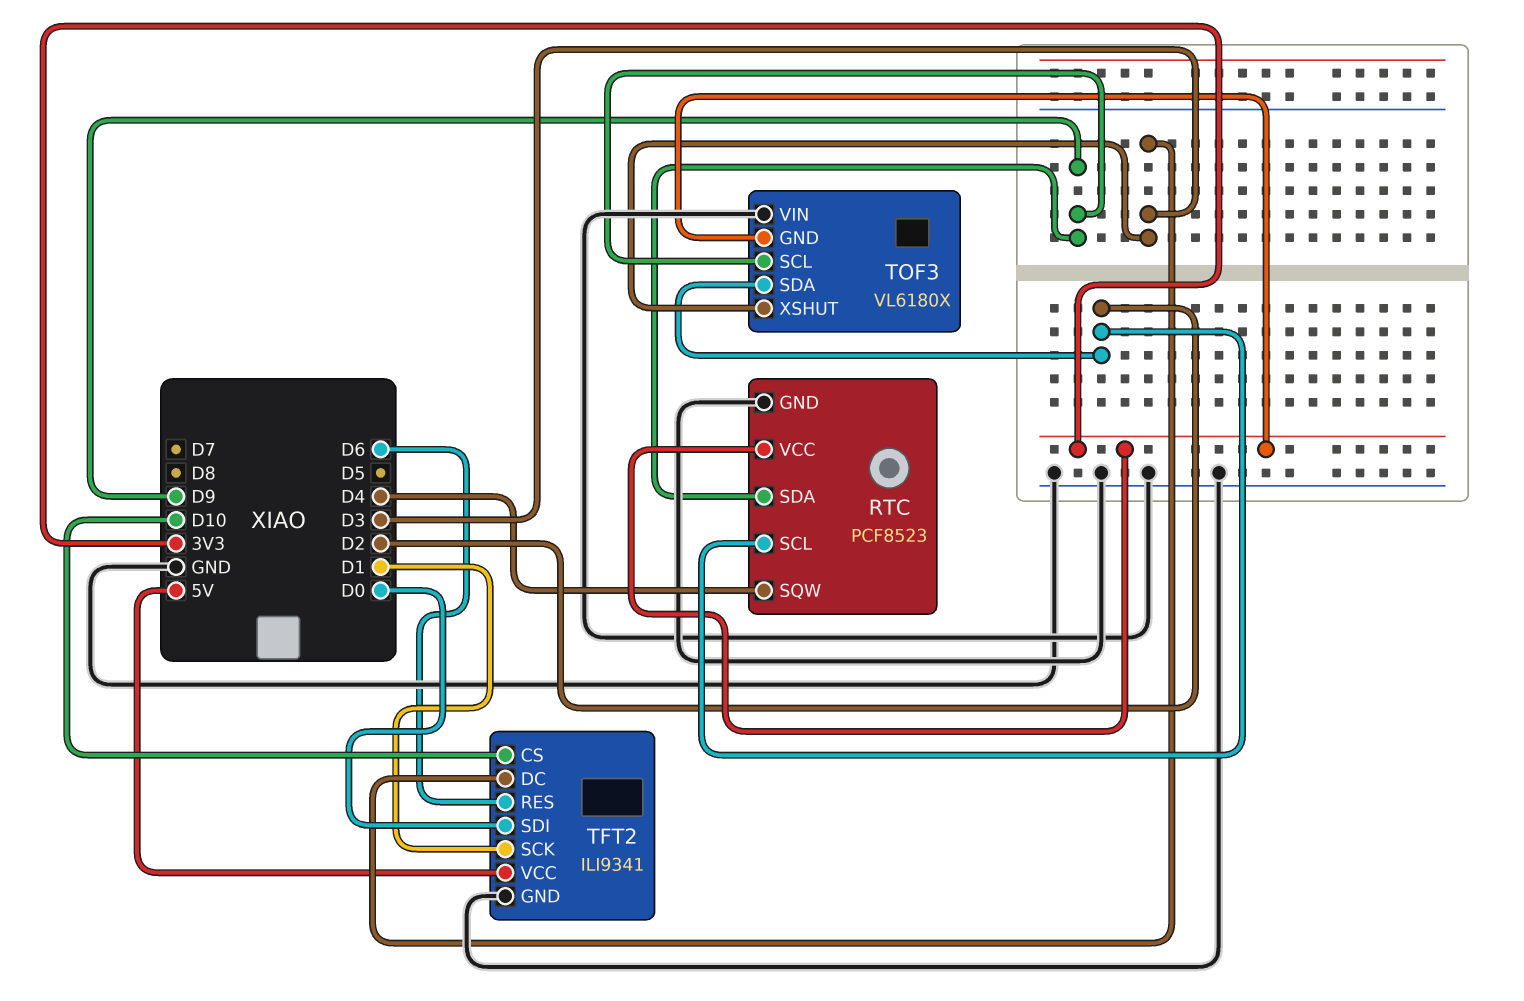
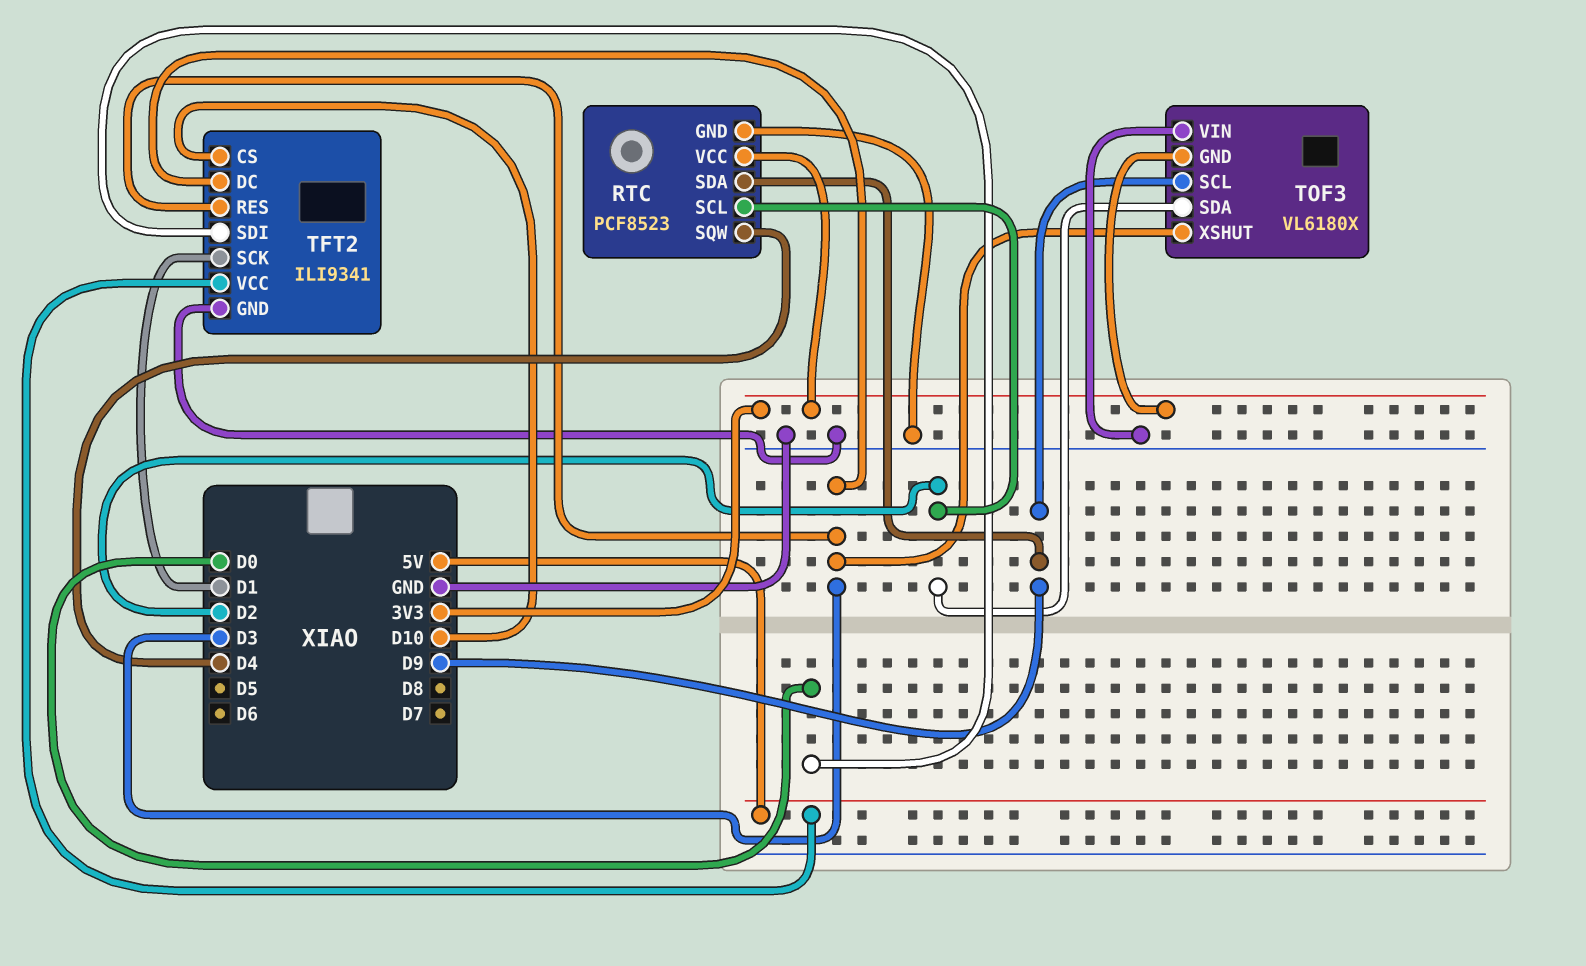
TFT2 pin RES: D6 -> D3

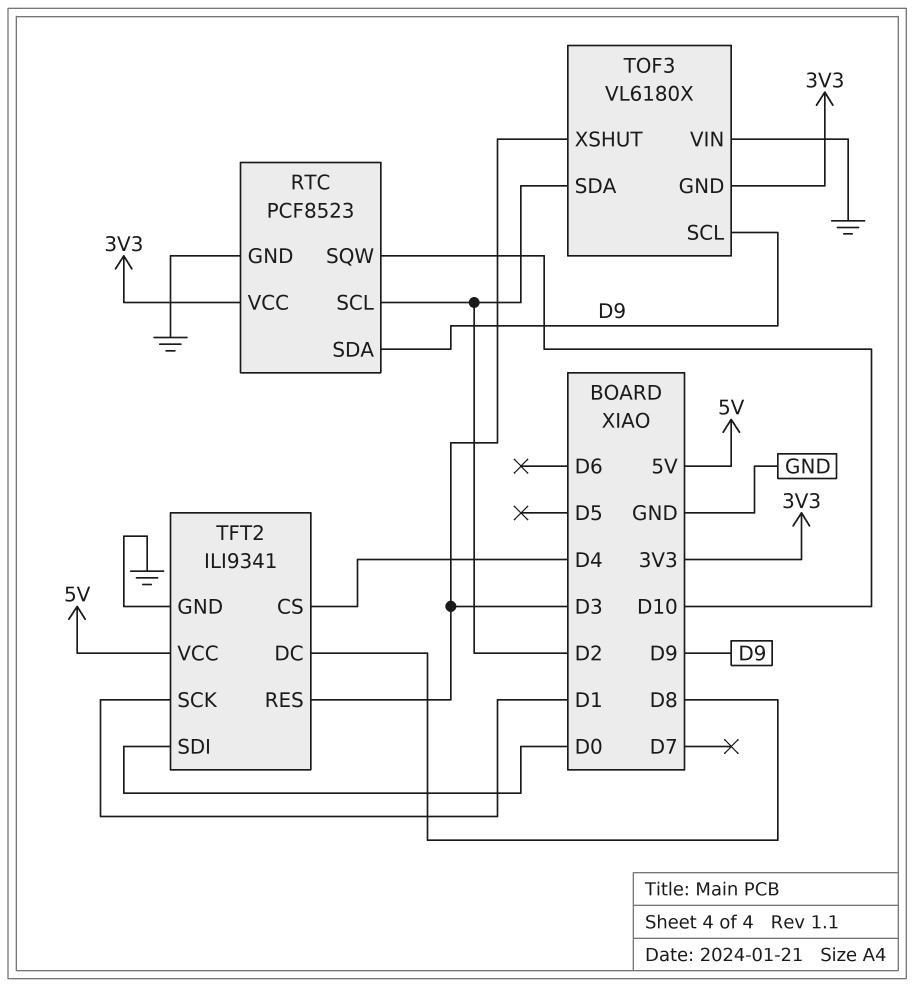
RTC pin SQW: D4 -> D10
TFT2 pin CS: D10 -> D4
TFT2 pin DC: D3 -> D8

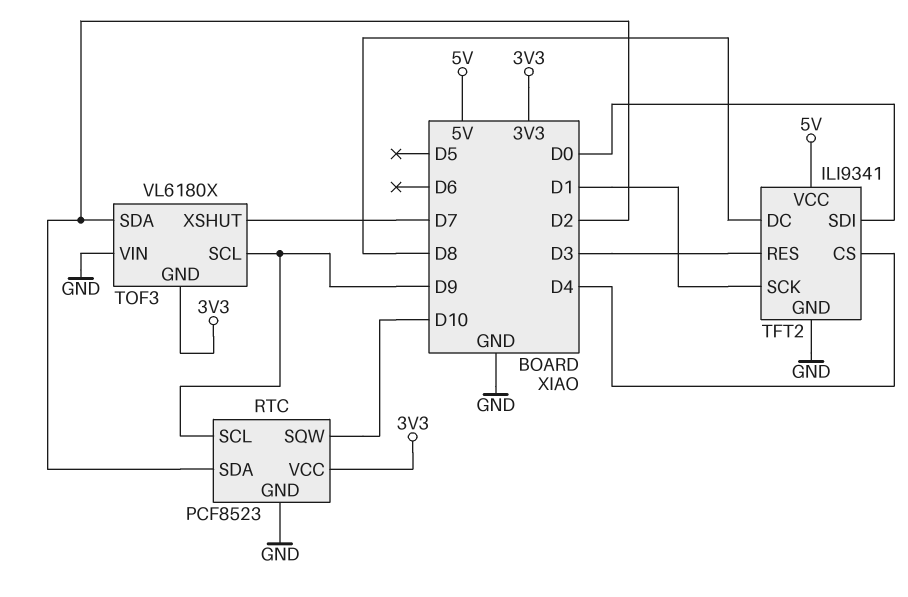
RTC pin SCL: D2 -> D9
RTC pin SDA: D9 -> D2
TOF3 pin XSHUT: D3 -> D7

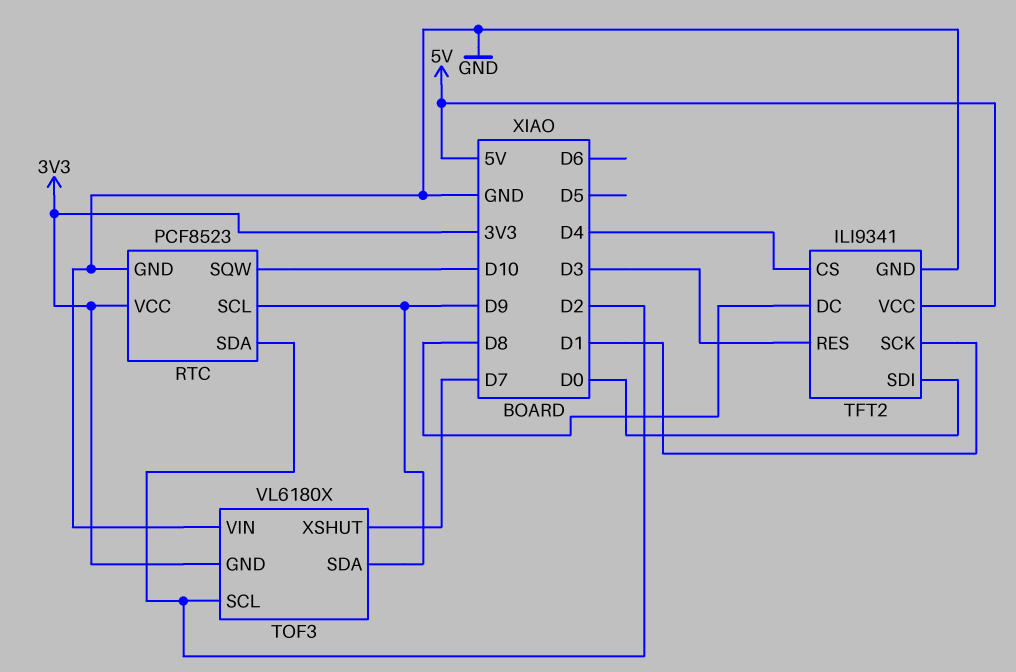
TOF3 pin SCL: D9 -> D2
TOF3 pin SDA: D2 -> D9

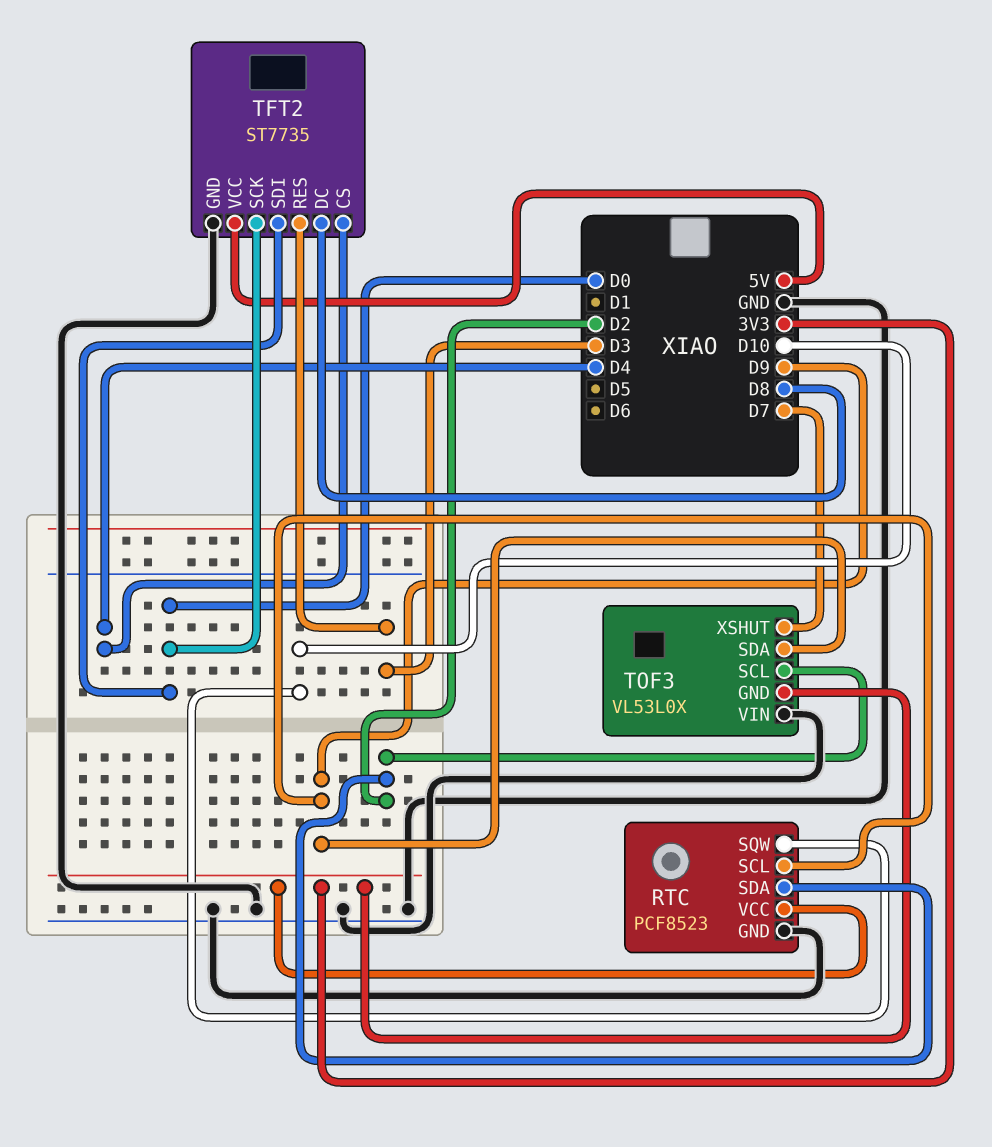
TFT2: ILI9341 -> ST7735
TFT2 pin SCK: D1 -> D0
TOF3: VL6180X -> VL53L0X

